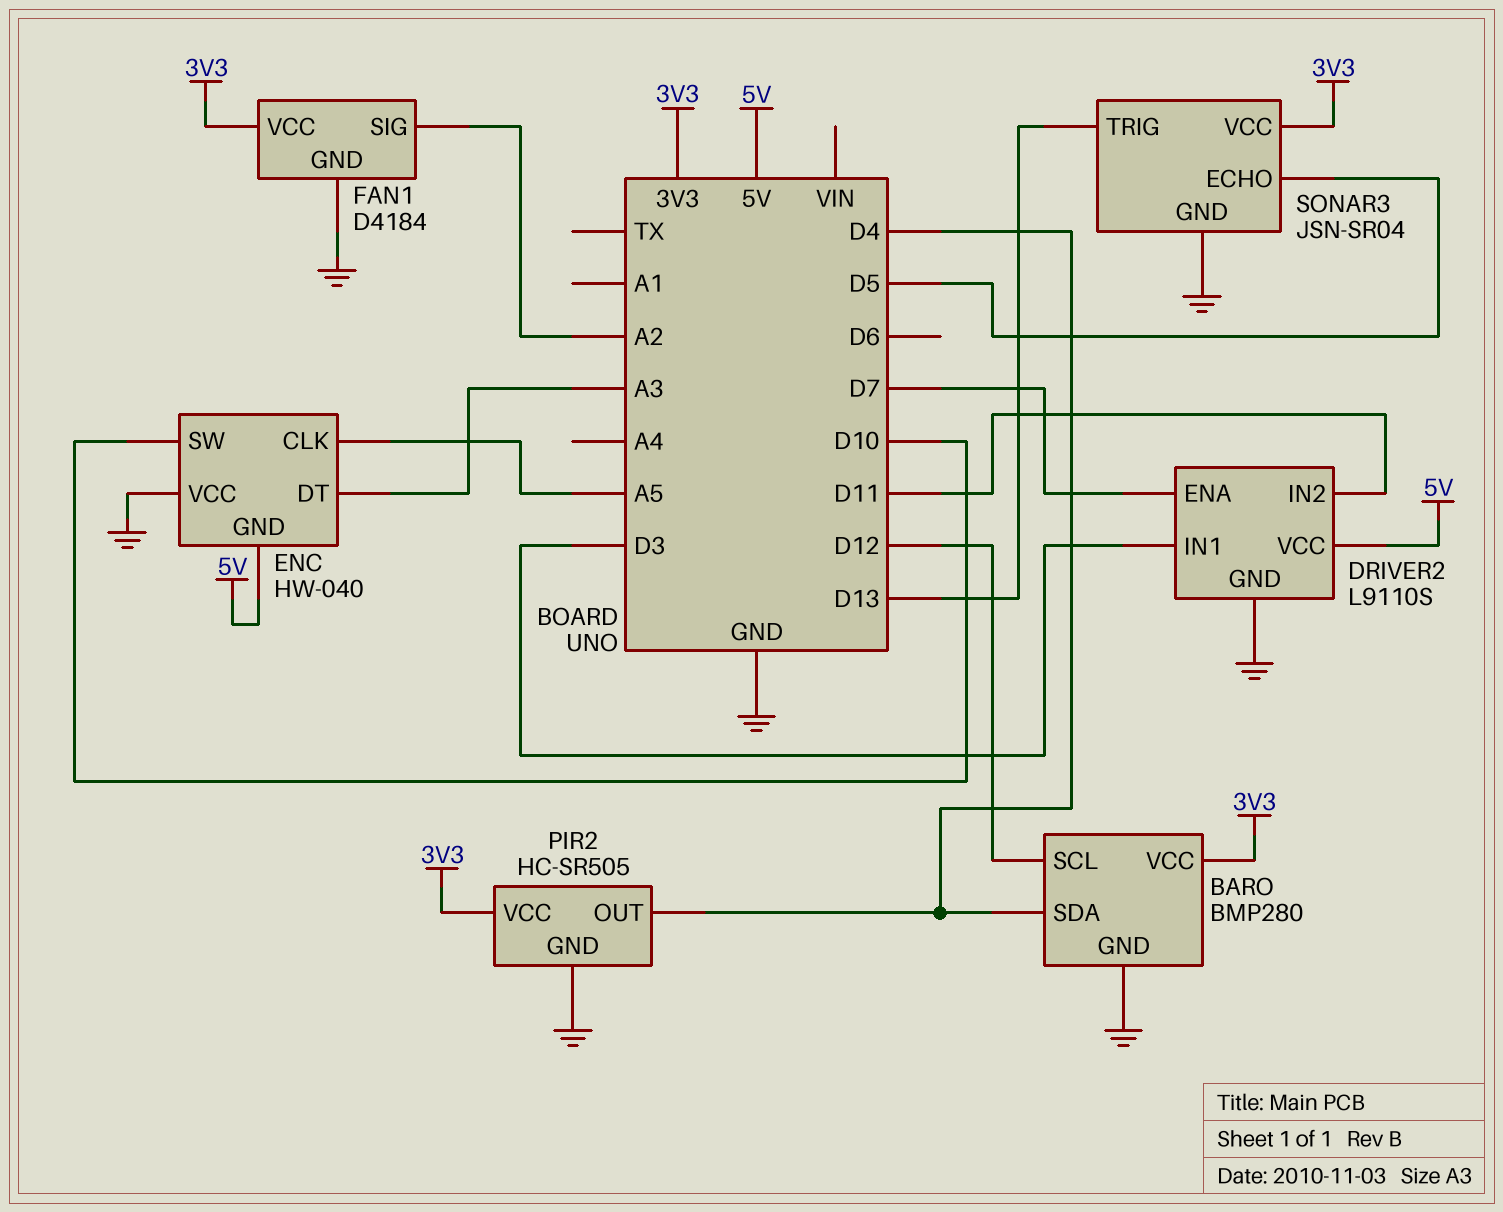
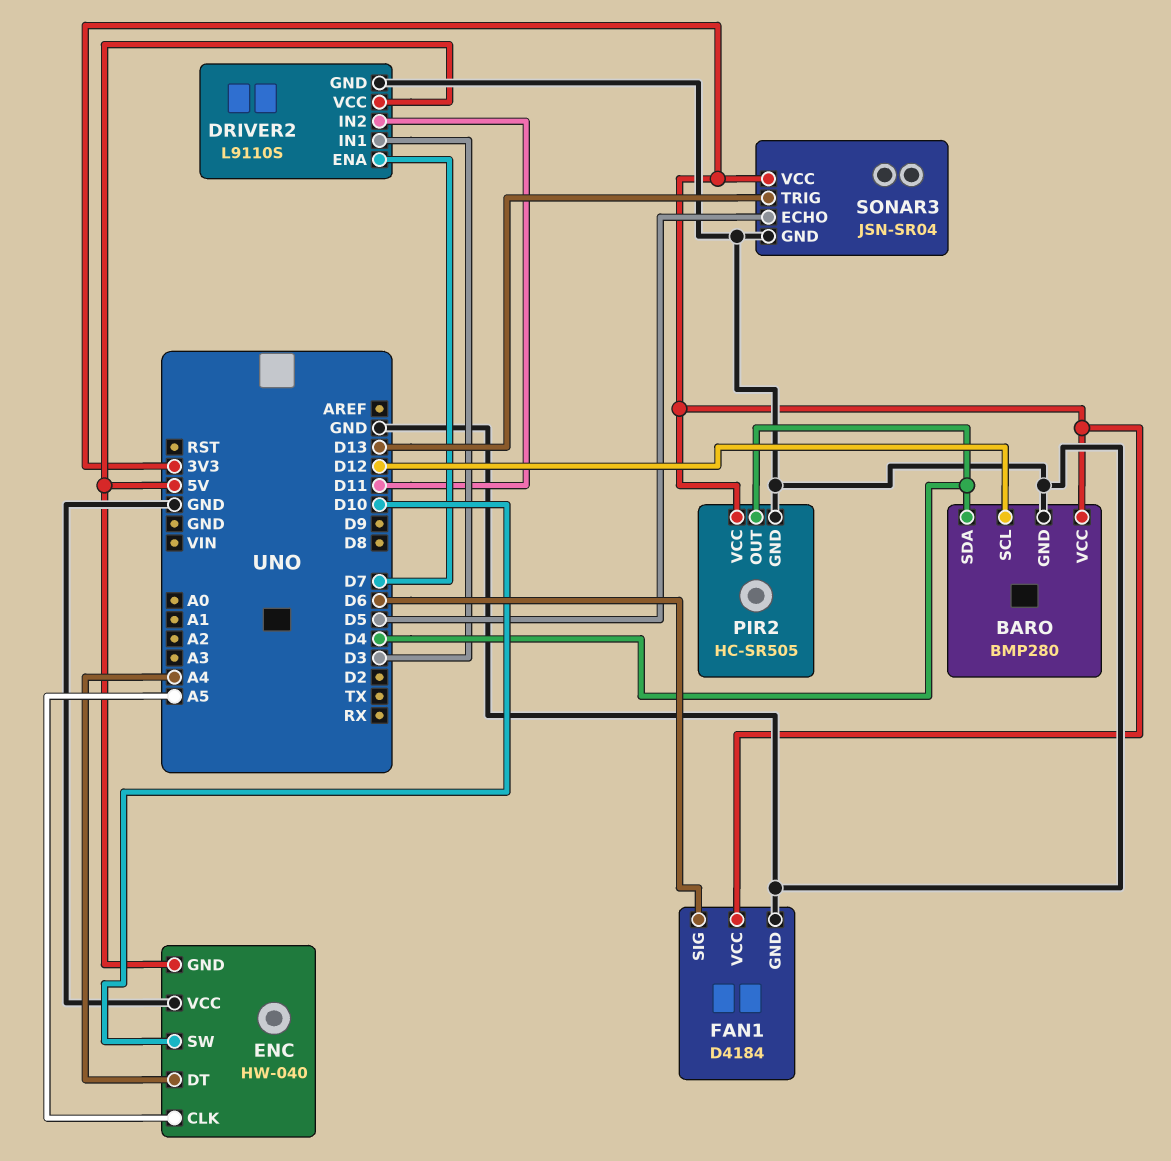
ENC pin DT: A3 -> A4
FAN1 pin SIG: A2 -> D6

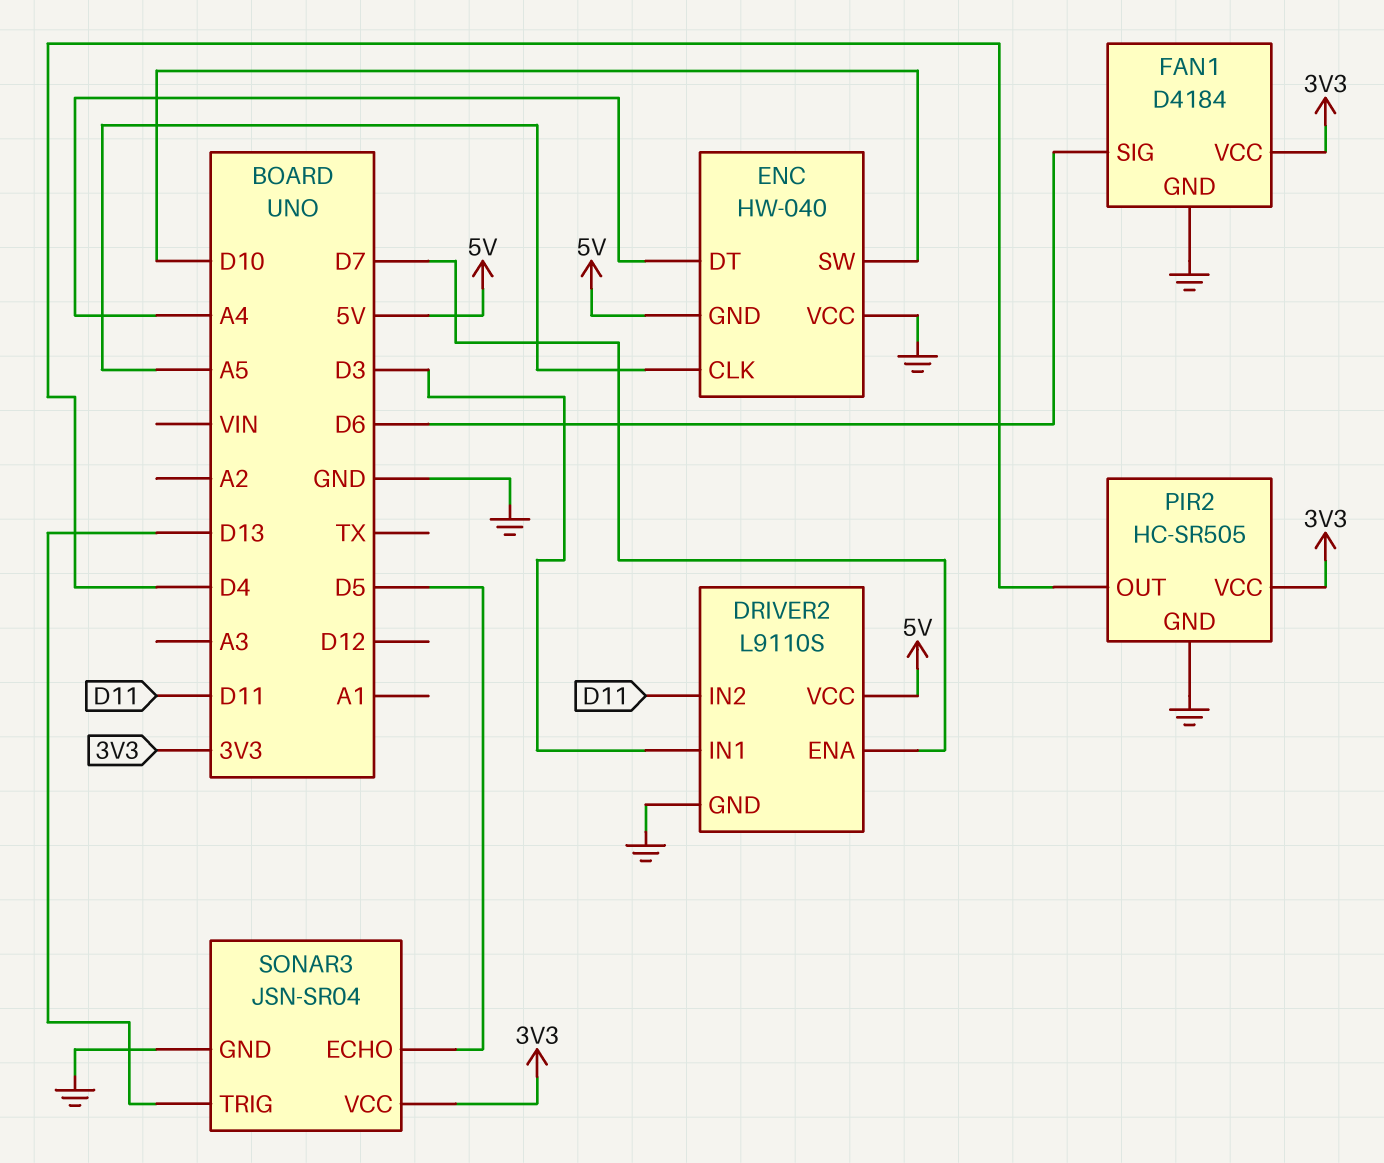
BARO: BMP280 -> none
BARO pin GND: GND -> none
BARO pin SCL: D12 -> none
BARO pin SDA: D4 -> none
BARO pin VCC: 3V3 -> none

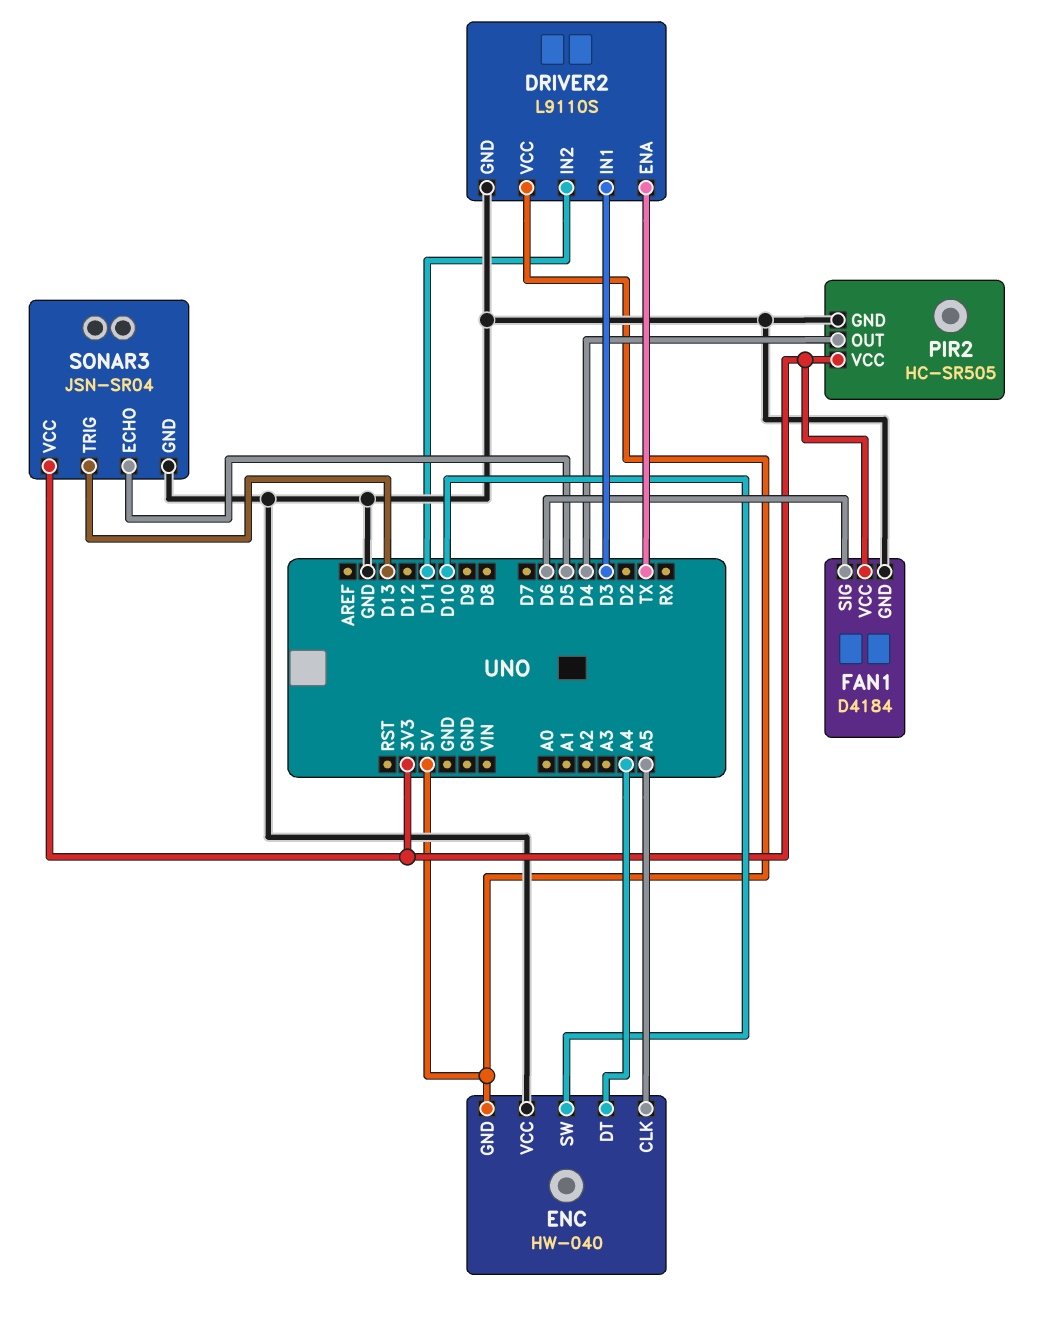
DRIVER2 pin ENA: D7 -> TX

